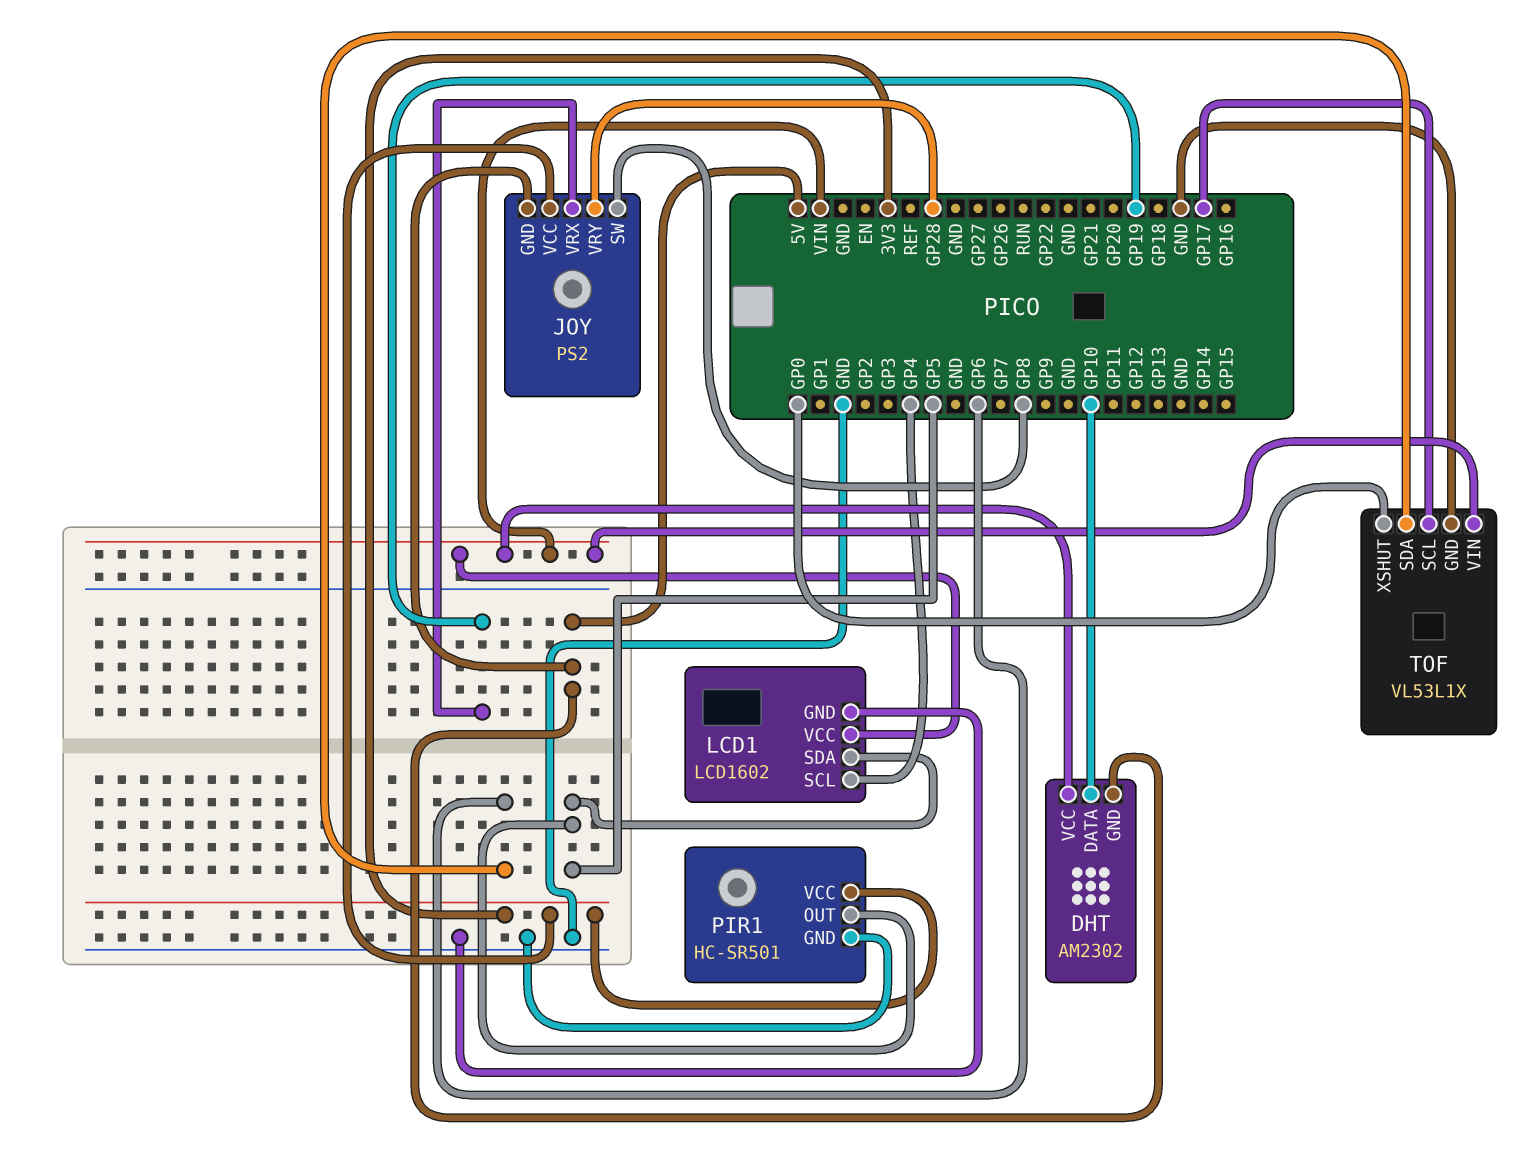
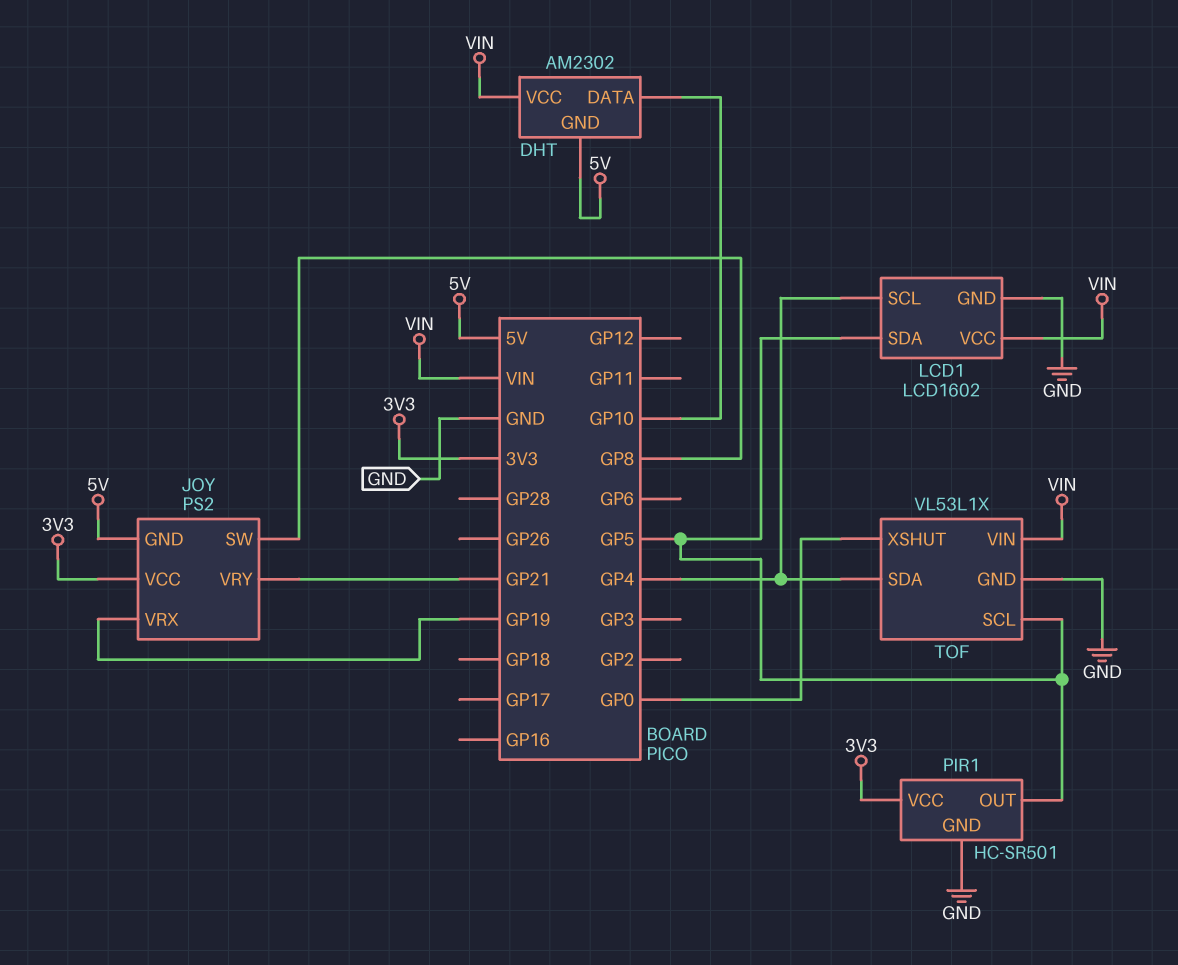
JOY pin VRY: GP28 -> GP21
TOF pin SCL: GP17 -> GP5
TOF pin SDA: GP6 -> GP4

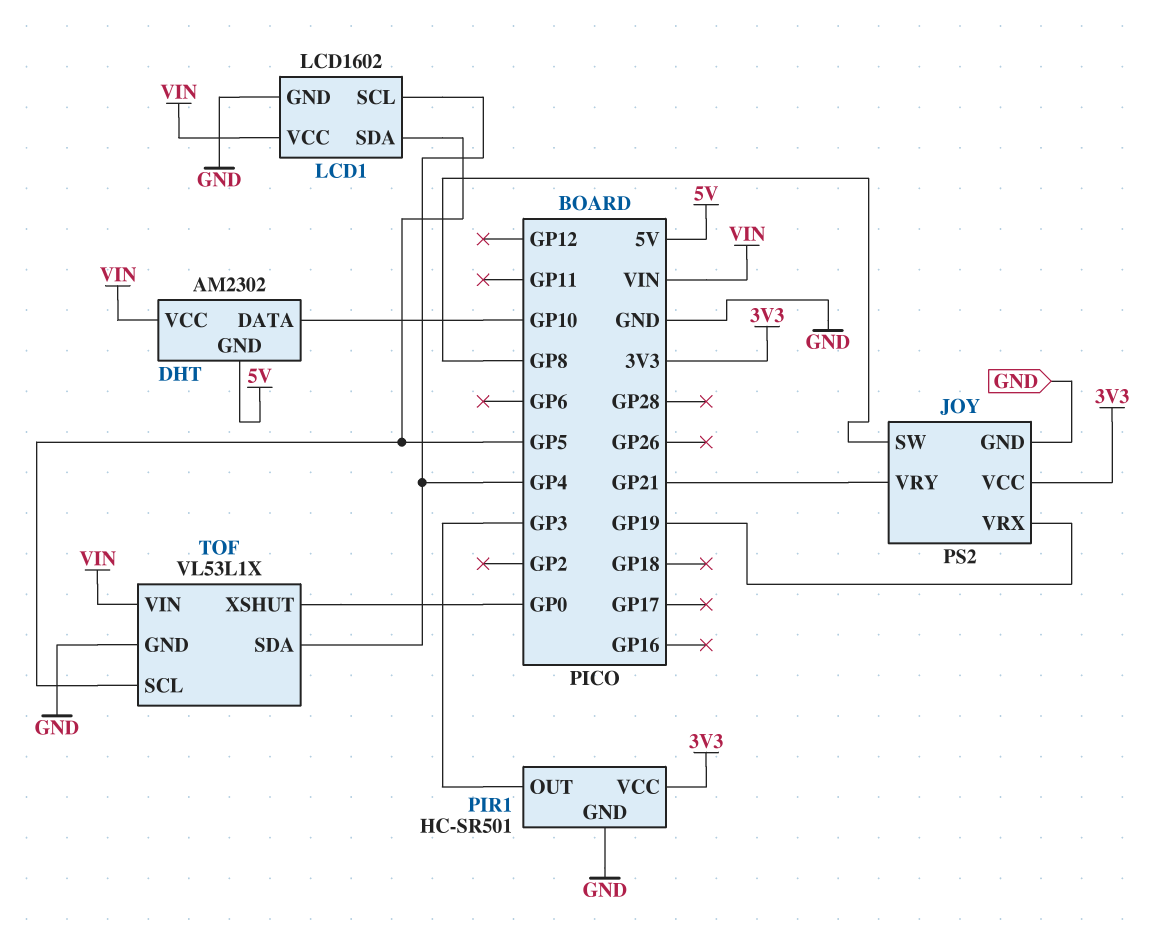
JOY pin GND: 5V -> GND
PIR1 pin OUT: GP5 -> GP3

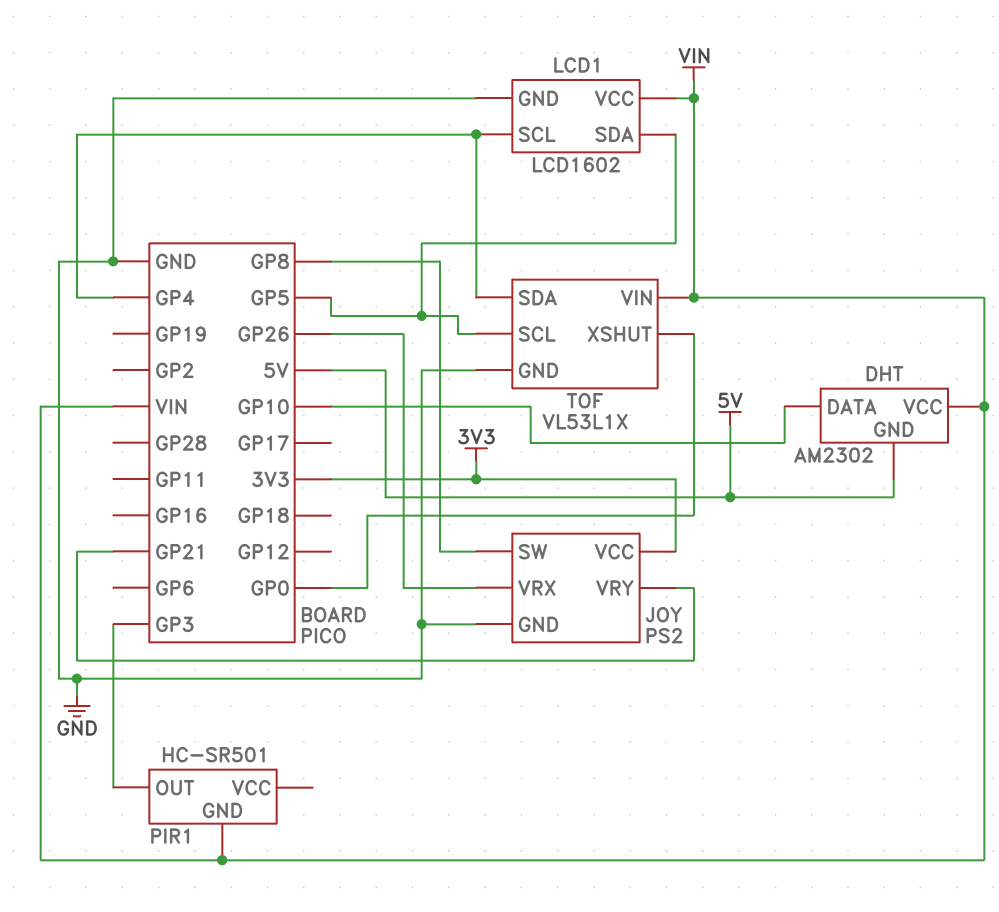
JOY pin VRX: GP19 -> GP26
PIR1 pin GND: GND -> VIN
PIR1 pin VCC: 3V3 -> none

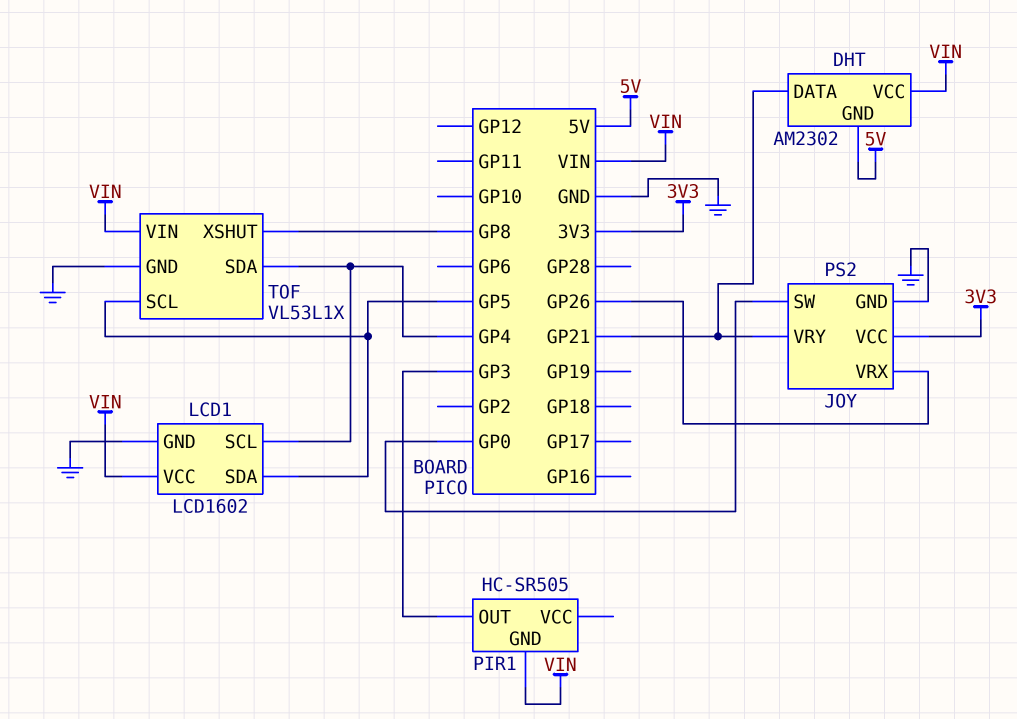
DHT pin DATA: GP10 -> GP21
JOY pin SW: GP8 -> GP0
PIR1: HC-SR501 -> HC-SR505
TOF pin XSHUT: GP0 -> GP8

